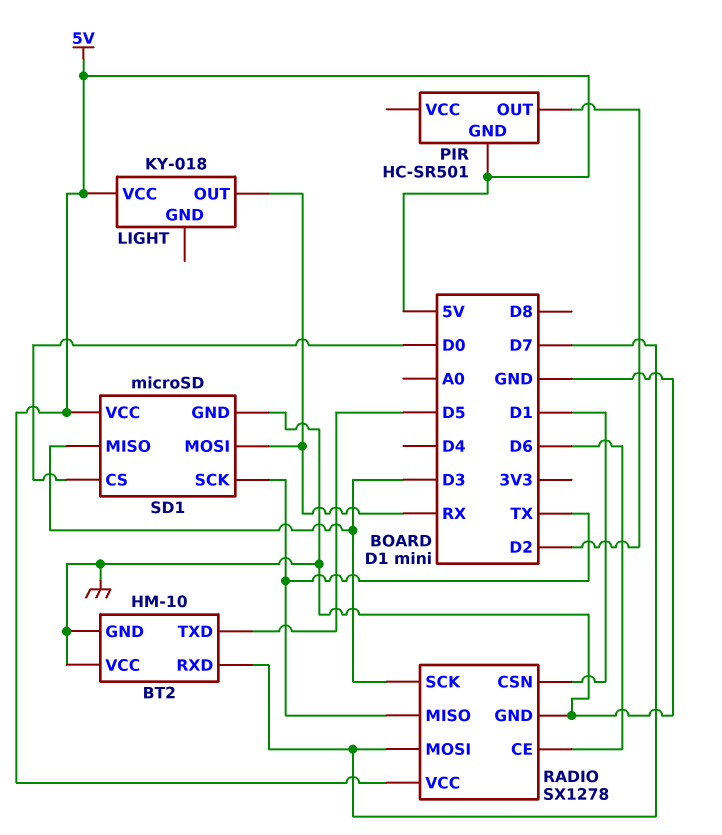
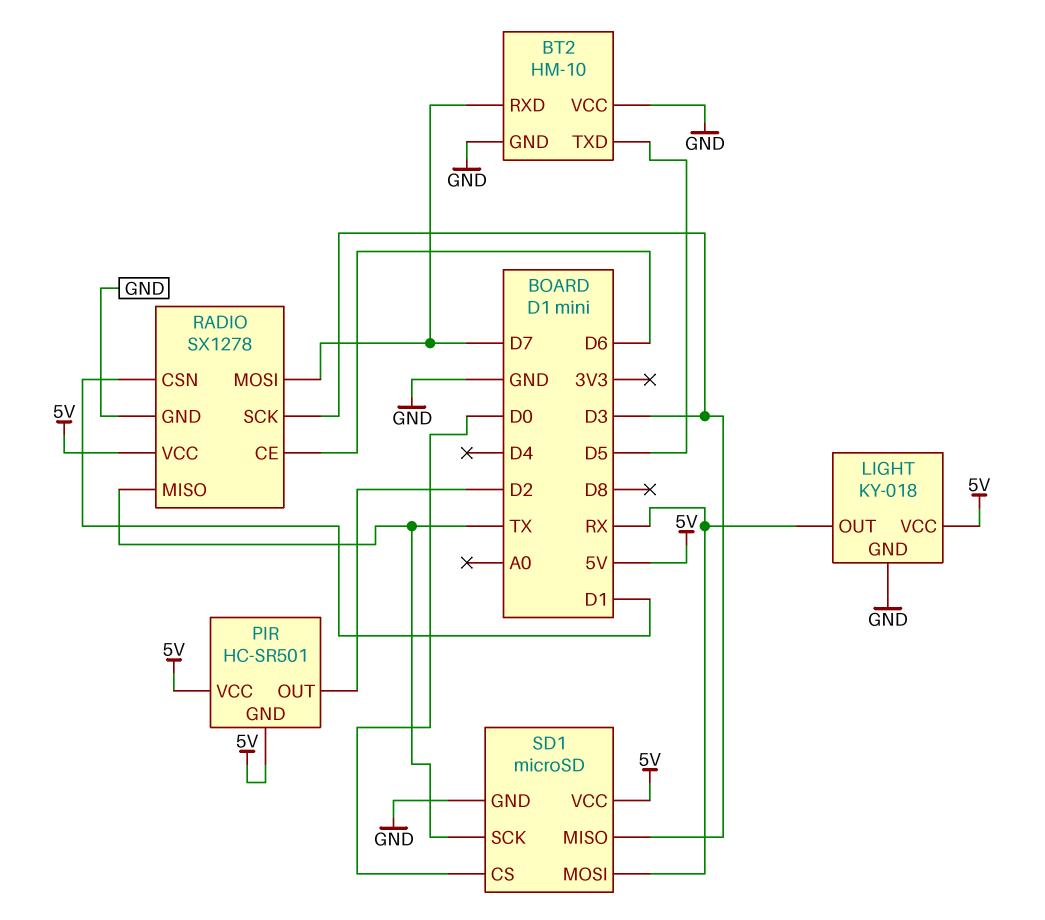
LIGHT pin GND: none -> GND
PIR pin VCC: none -> 5V

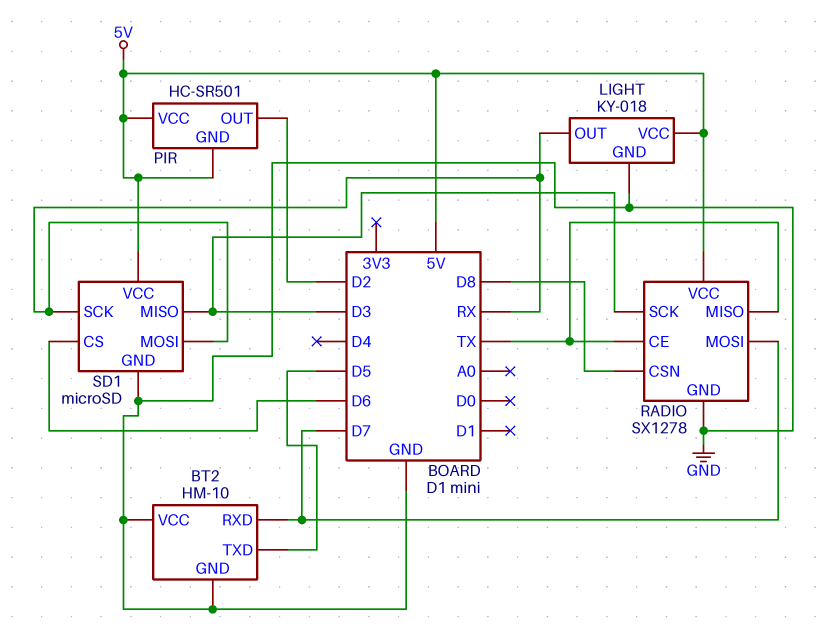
RADIO pin CE: D6 -> TX
RADIO pin CSN: D1 -> D8
SD1 pin CS: D0 -> D6
SD1 pin SCK: TX -> RX

